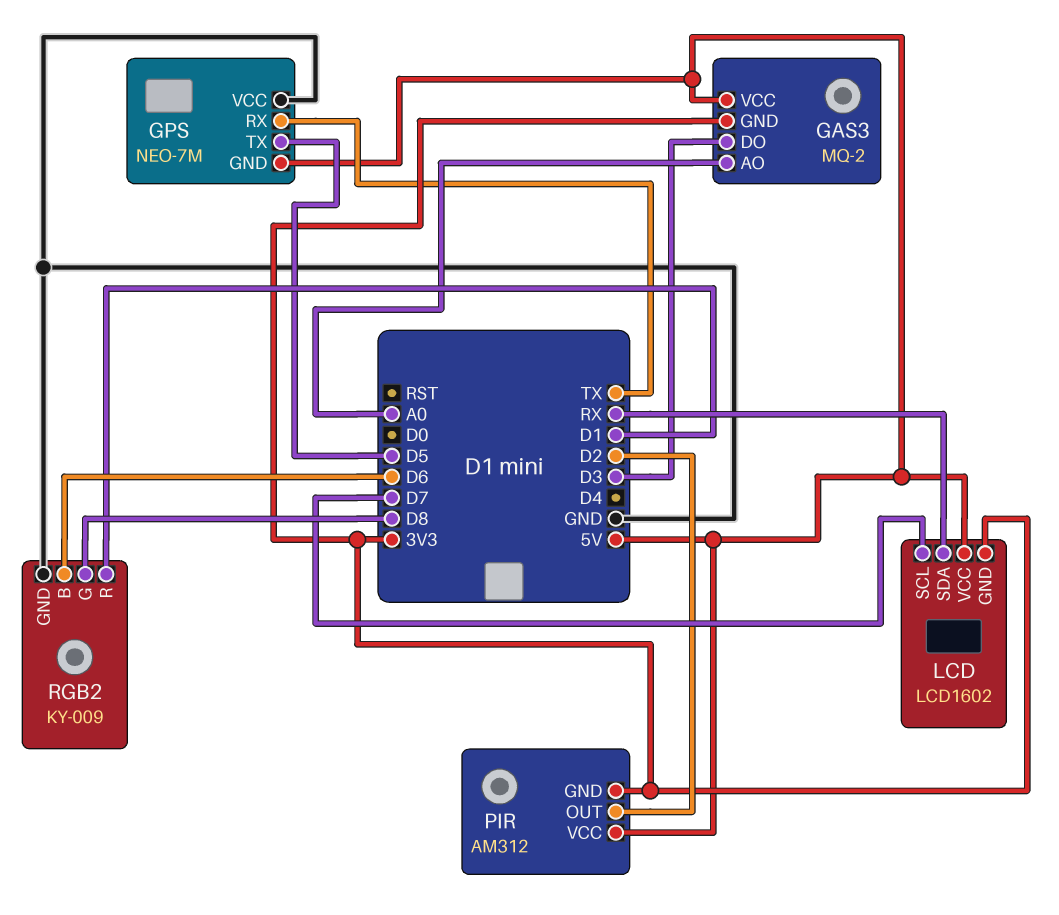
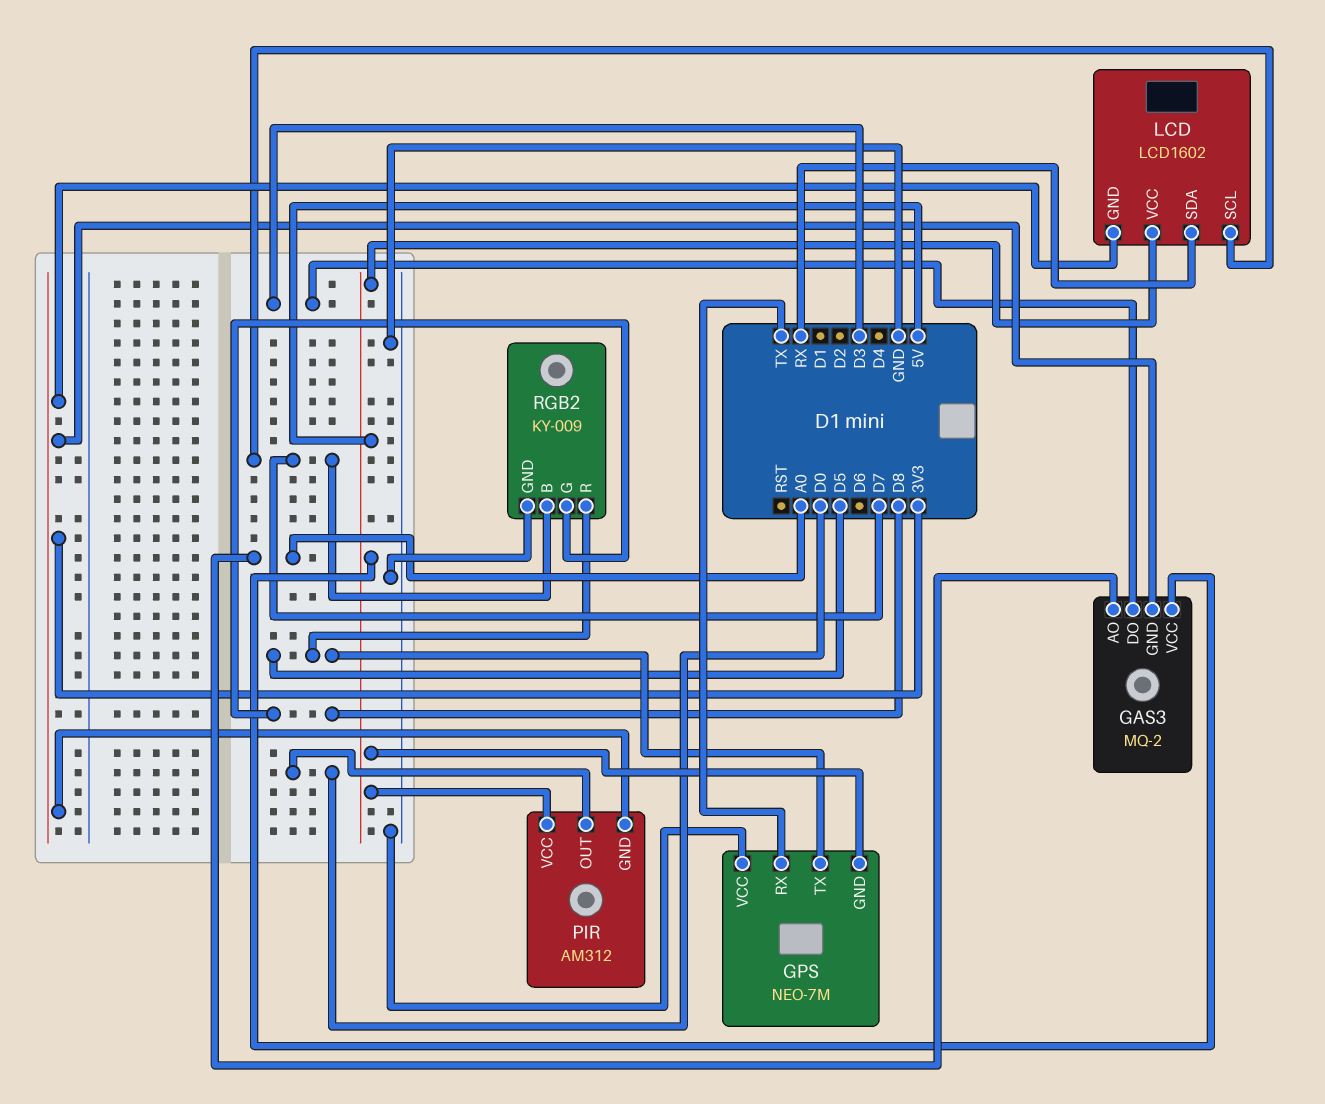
PIR pin OUT: D2 -> D0
RGB2 pin B: D6 -> D7
RGB2 pin R: D1 -> D5

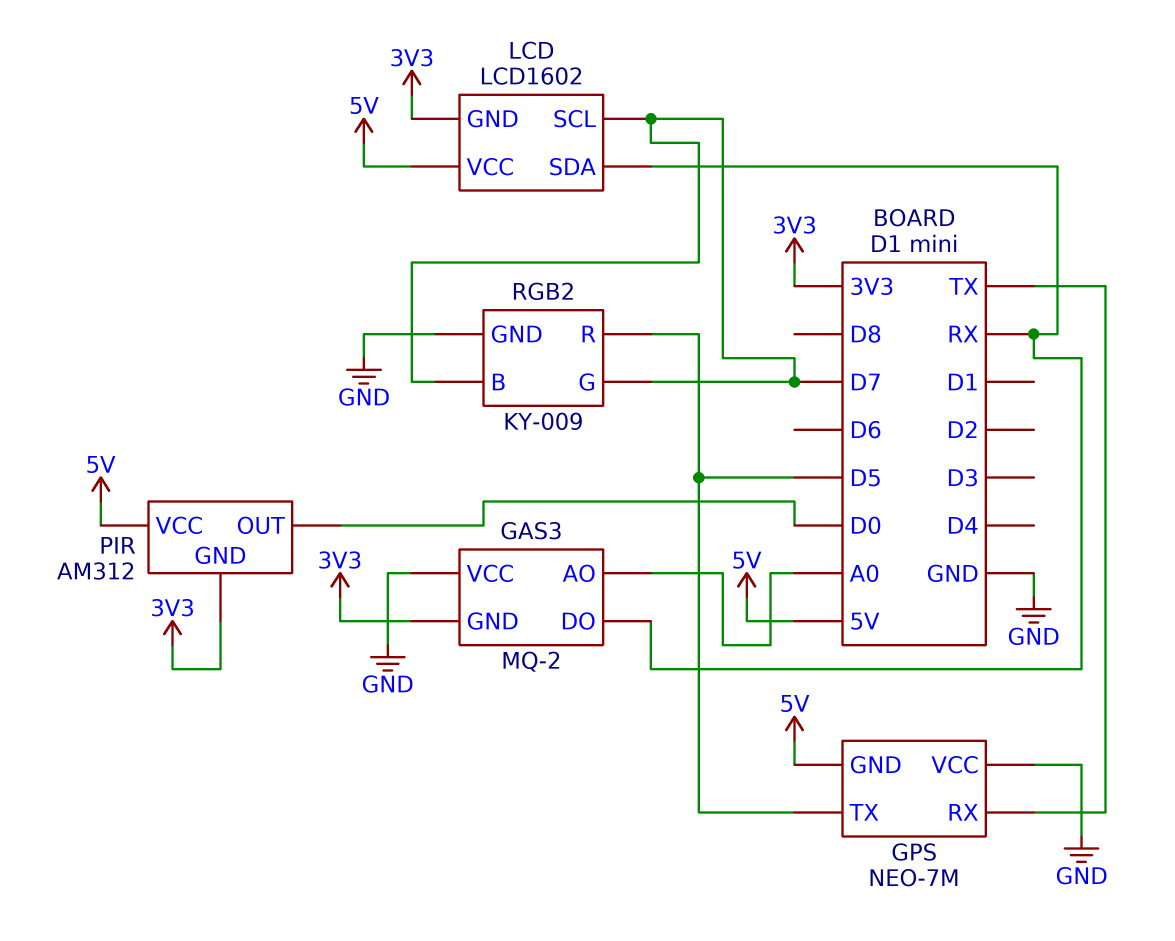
GAS3 pin DO: D3 -> RX
GAS3 pin VCC: 5V -> GND
RGB2 pin G: D8 -> D7

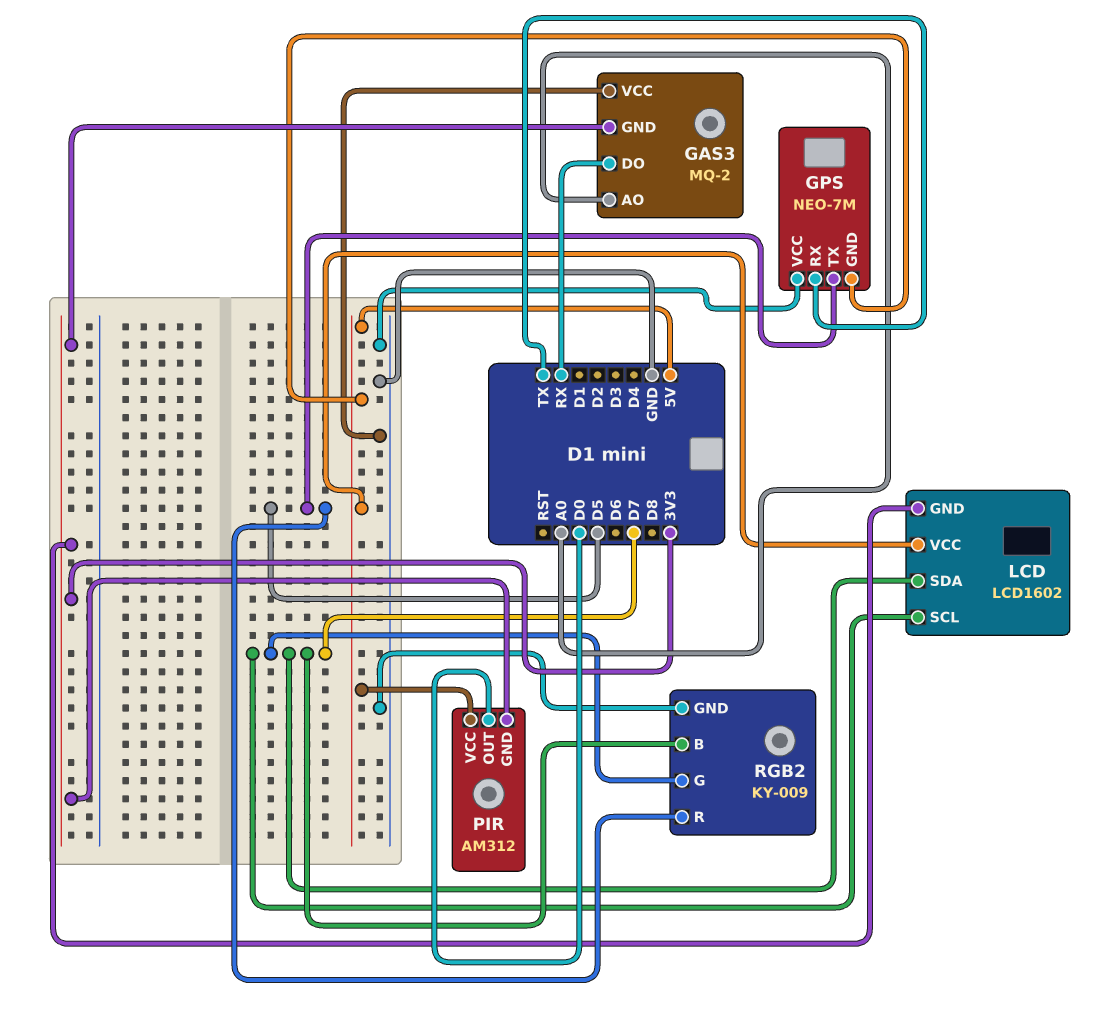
LCD pin SDA: RX -> D7

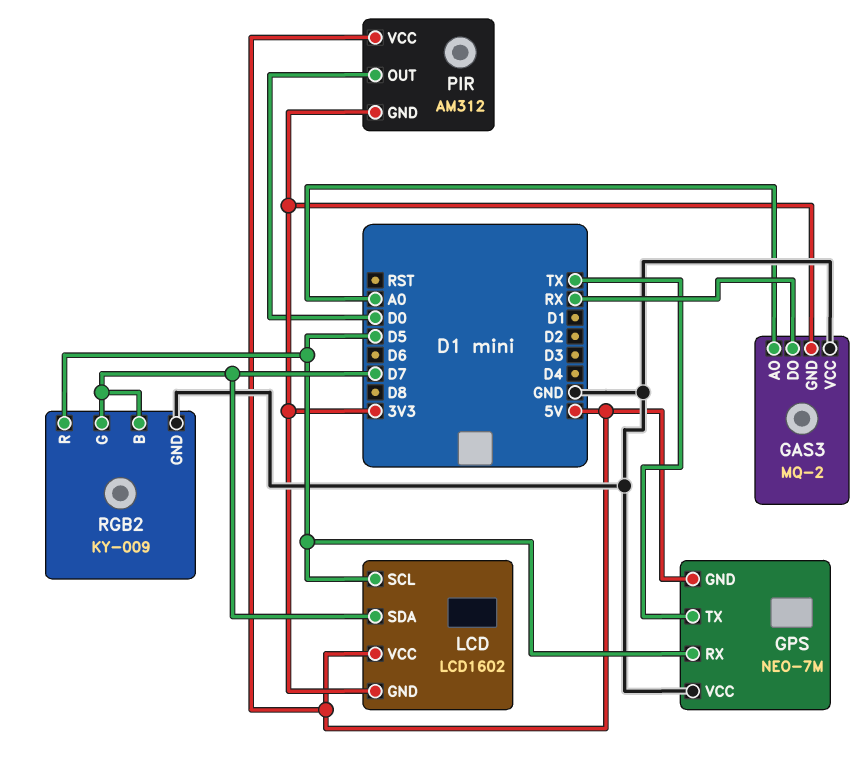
GPS pin RX: TX -> D5
GPS pin TX: D5 -> TX
LCD pin SCL: D7 -> D5

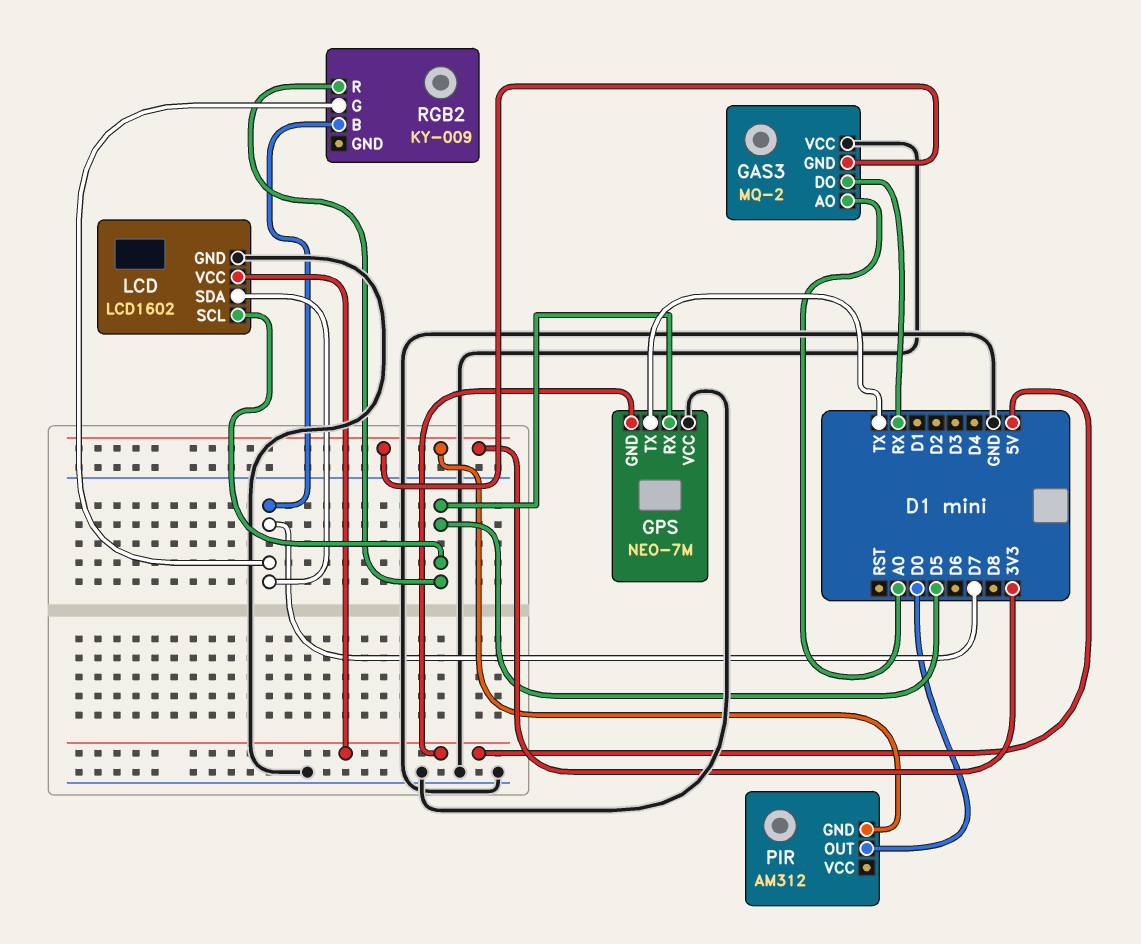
LCD pin GND: 3V3 -> GND
PIR pin VCC: 5V -> none
RGB2 pin GND: GND -> none

